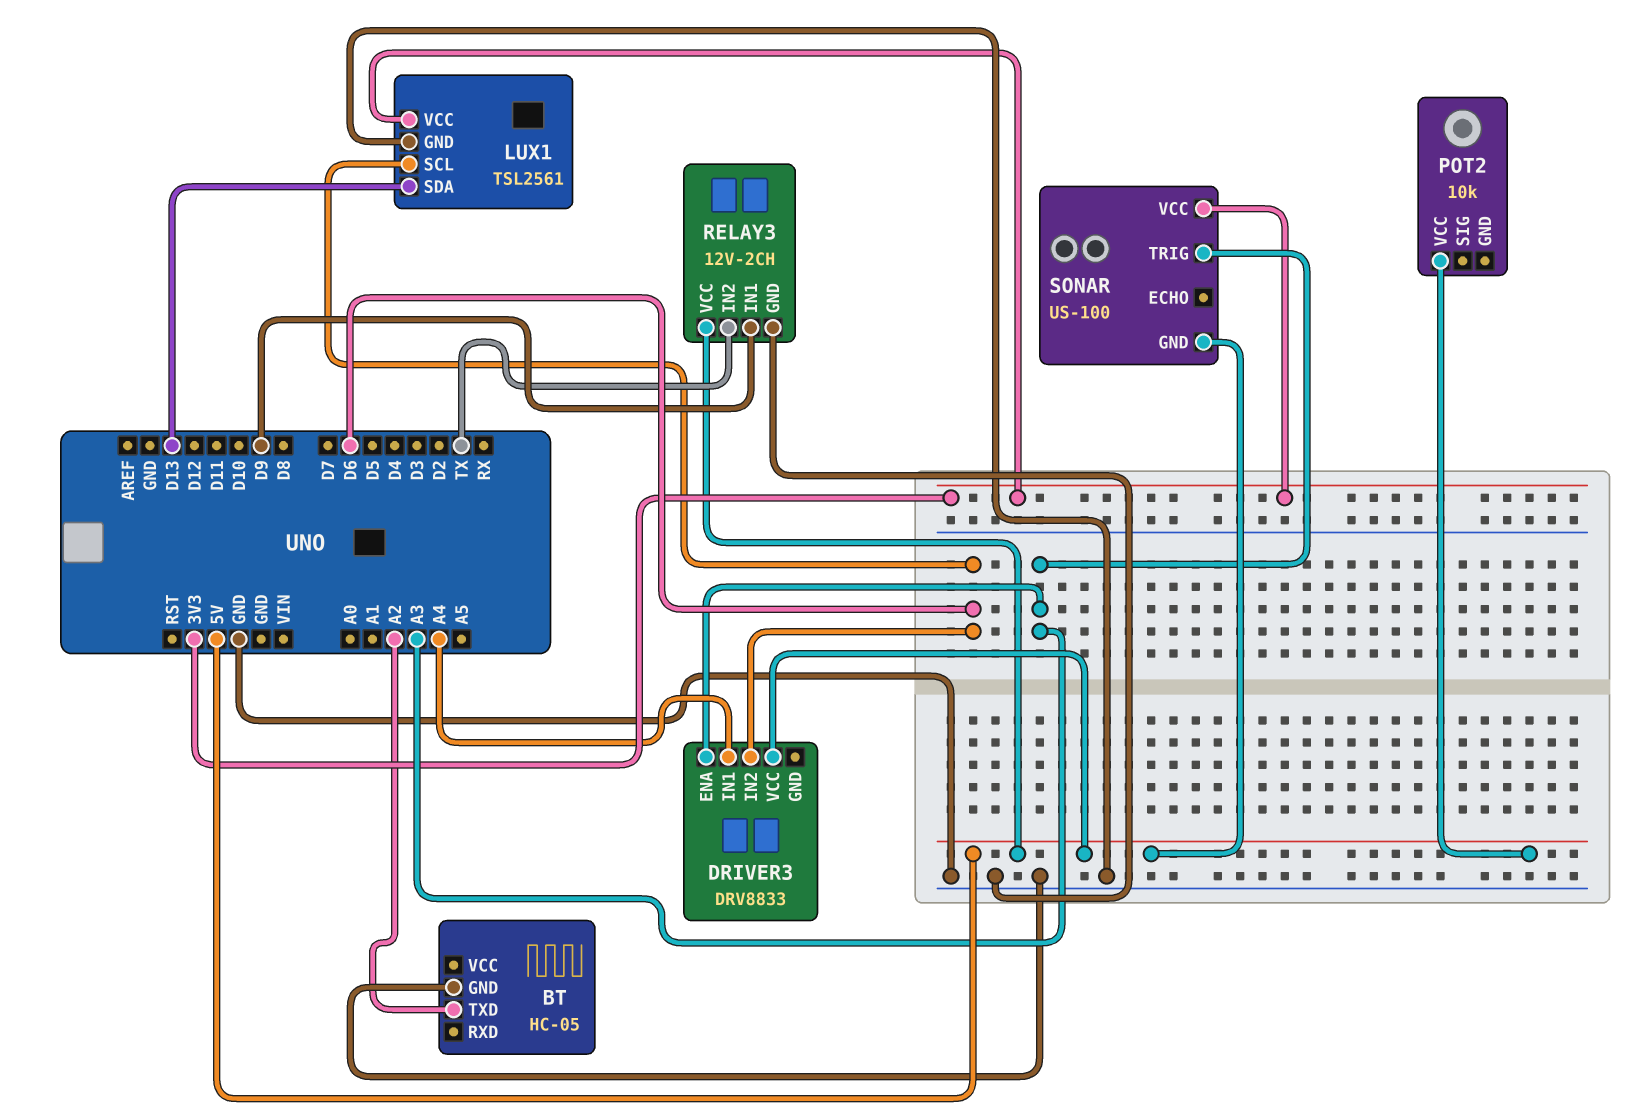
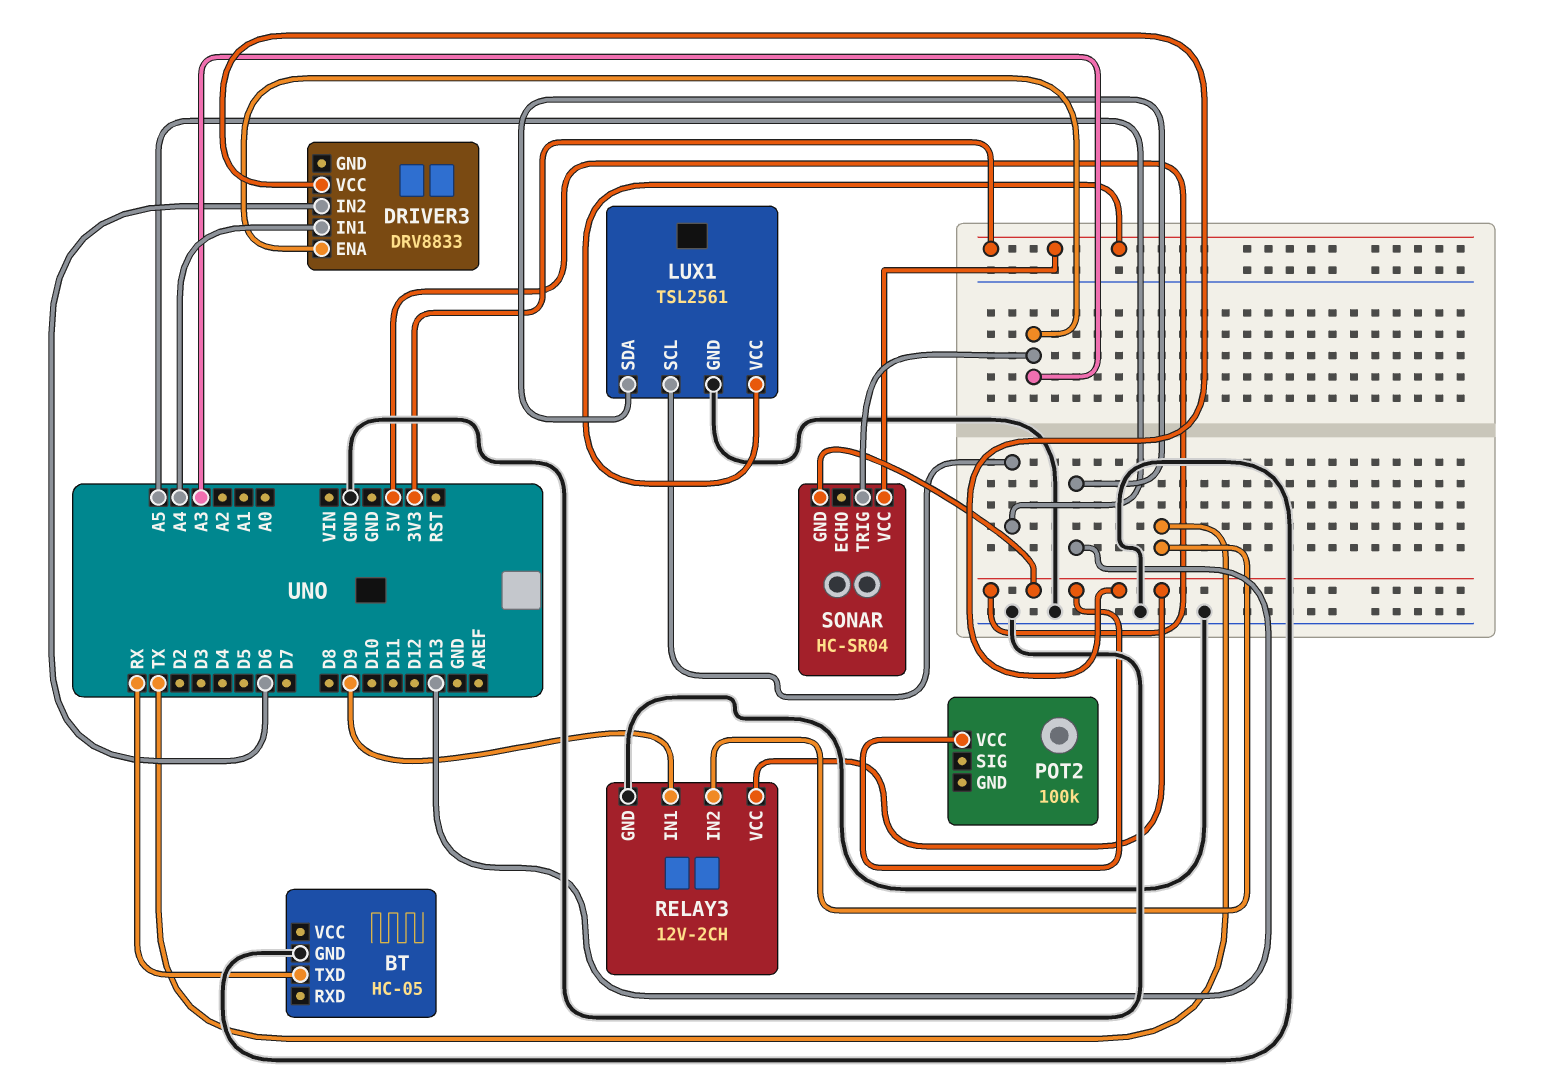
BT pin TXD: A2 -> RX
LUX1 pin SCL: D6 -> A5
POT2: 10k -> 100k
SONAR: US-100 -> HC-SR04

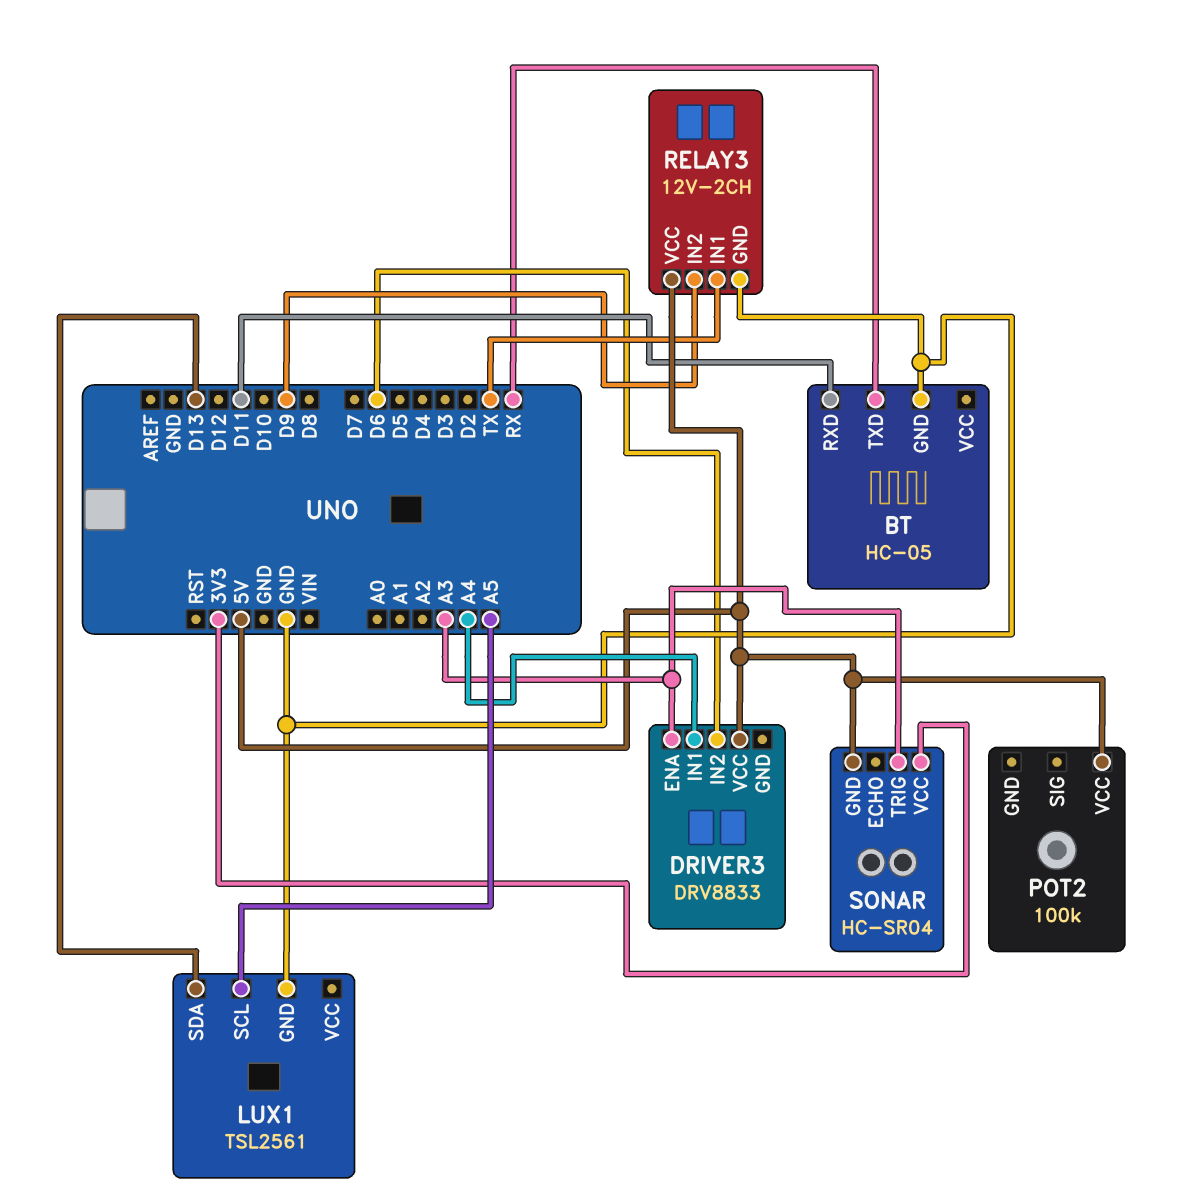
BT pin RXD: none -> D11
LUX1 pin VCC: 3V3 -> none
RELAY3 pin IN1: D9 -> TX
RELAY3 pin IN2: TX -> D9

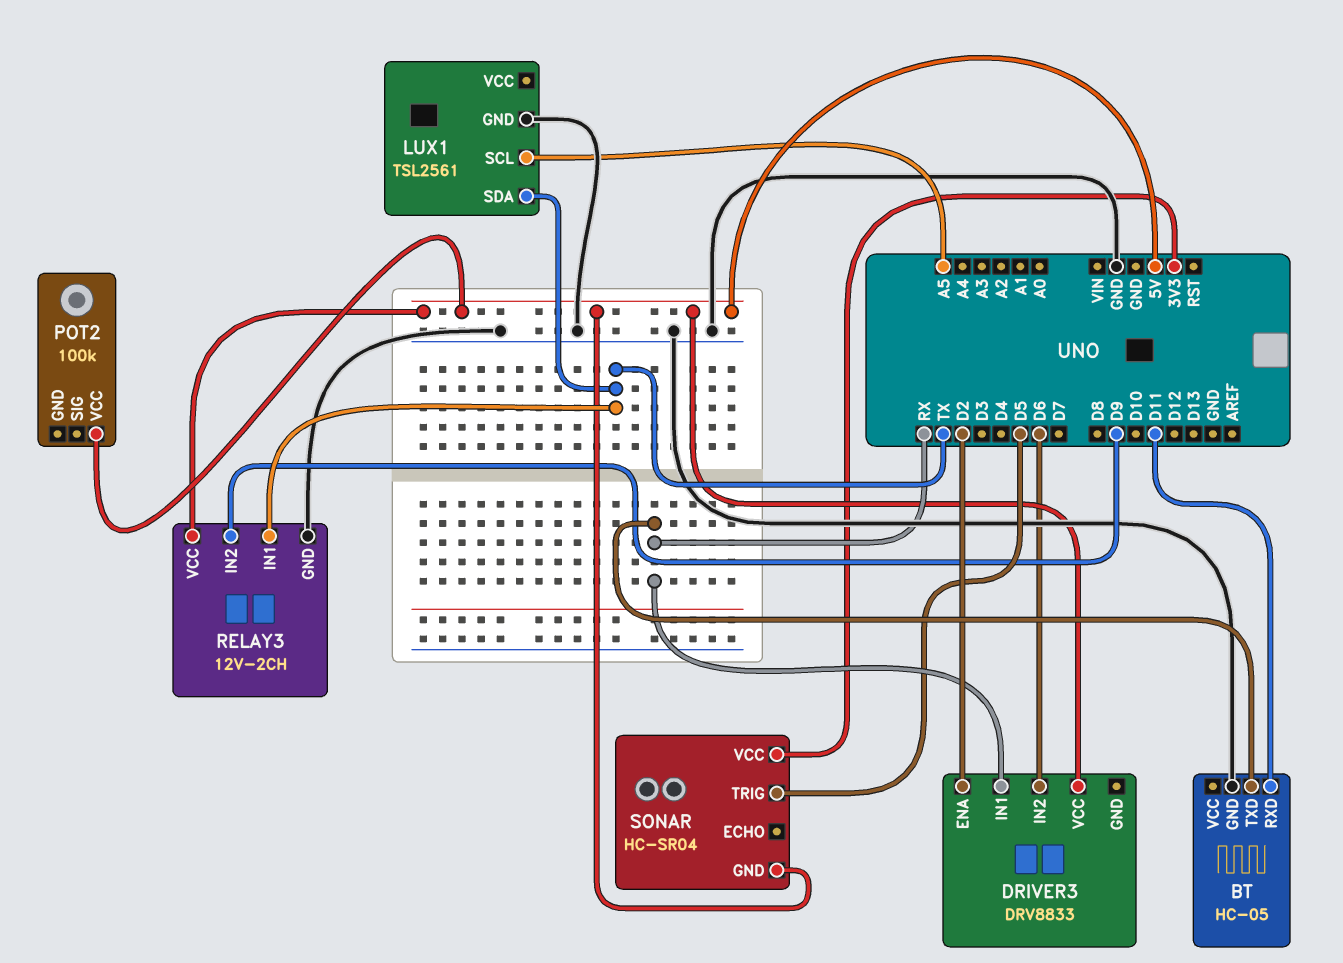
DRIVER3 pin ENA: A3 -> D2
DRIVER3 pin IN1: A4 -> RX
LUX1 pin SDA: D13 -> TX
SONAR pin TRIG: A3 -> D5

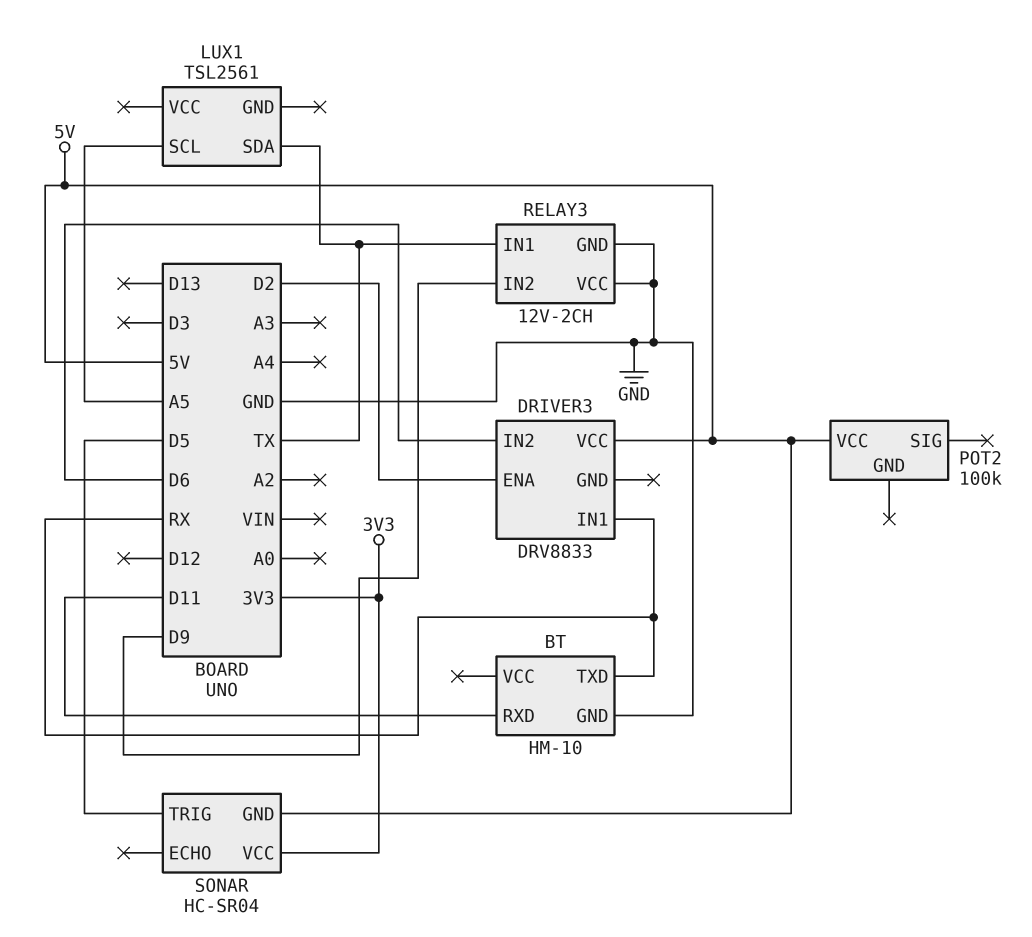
BT: HC-05 -> HM-10
LUX1 pin GND: GND -> none
RELAY3 pin VCC: 5V -> GND

